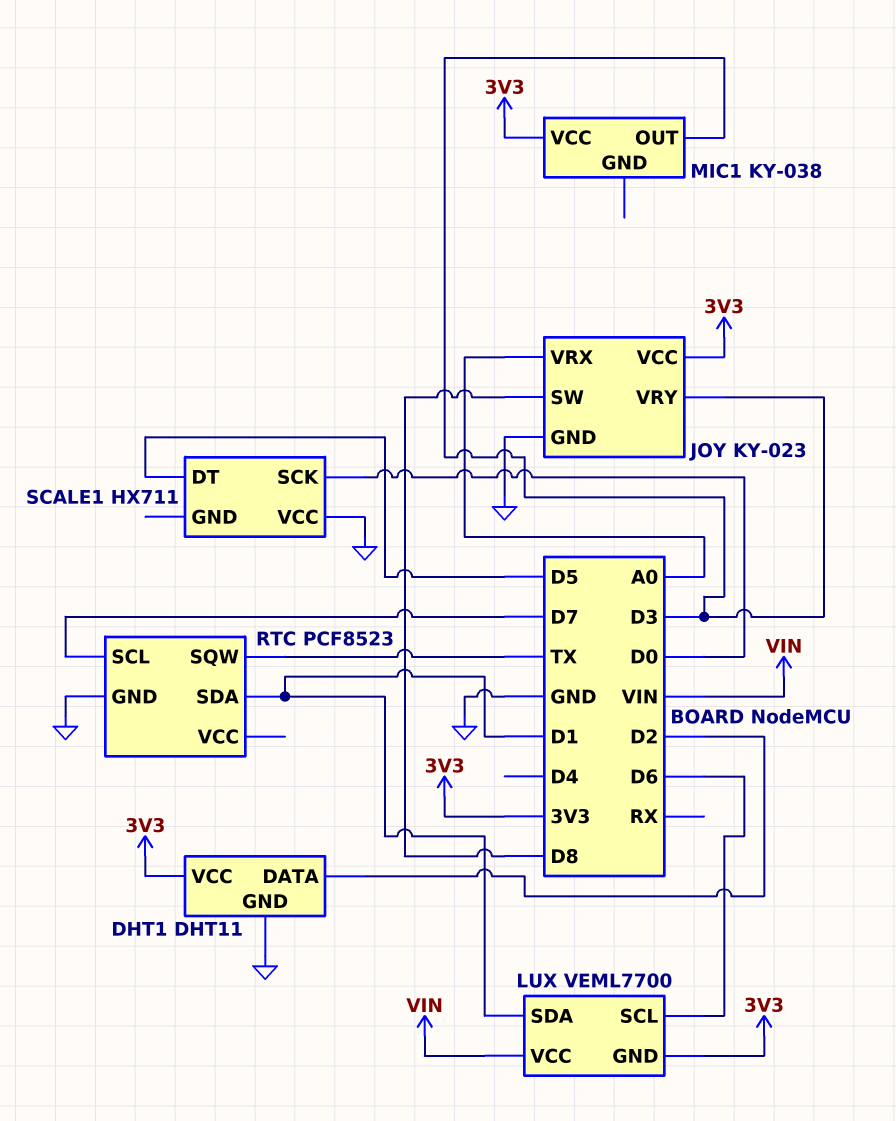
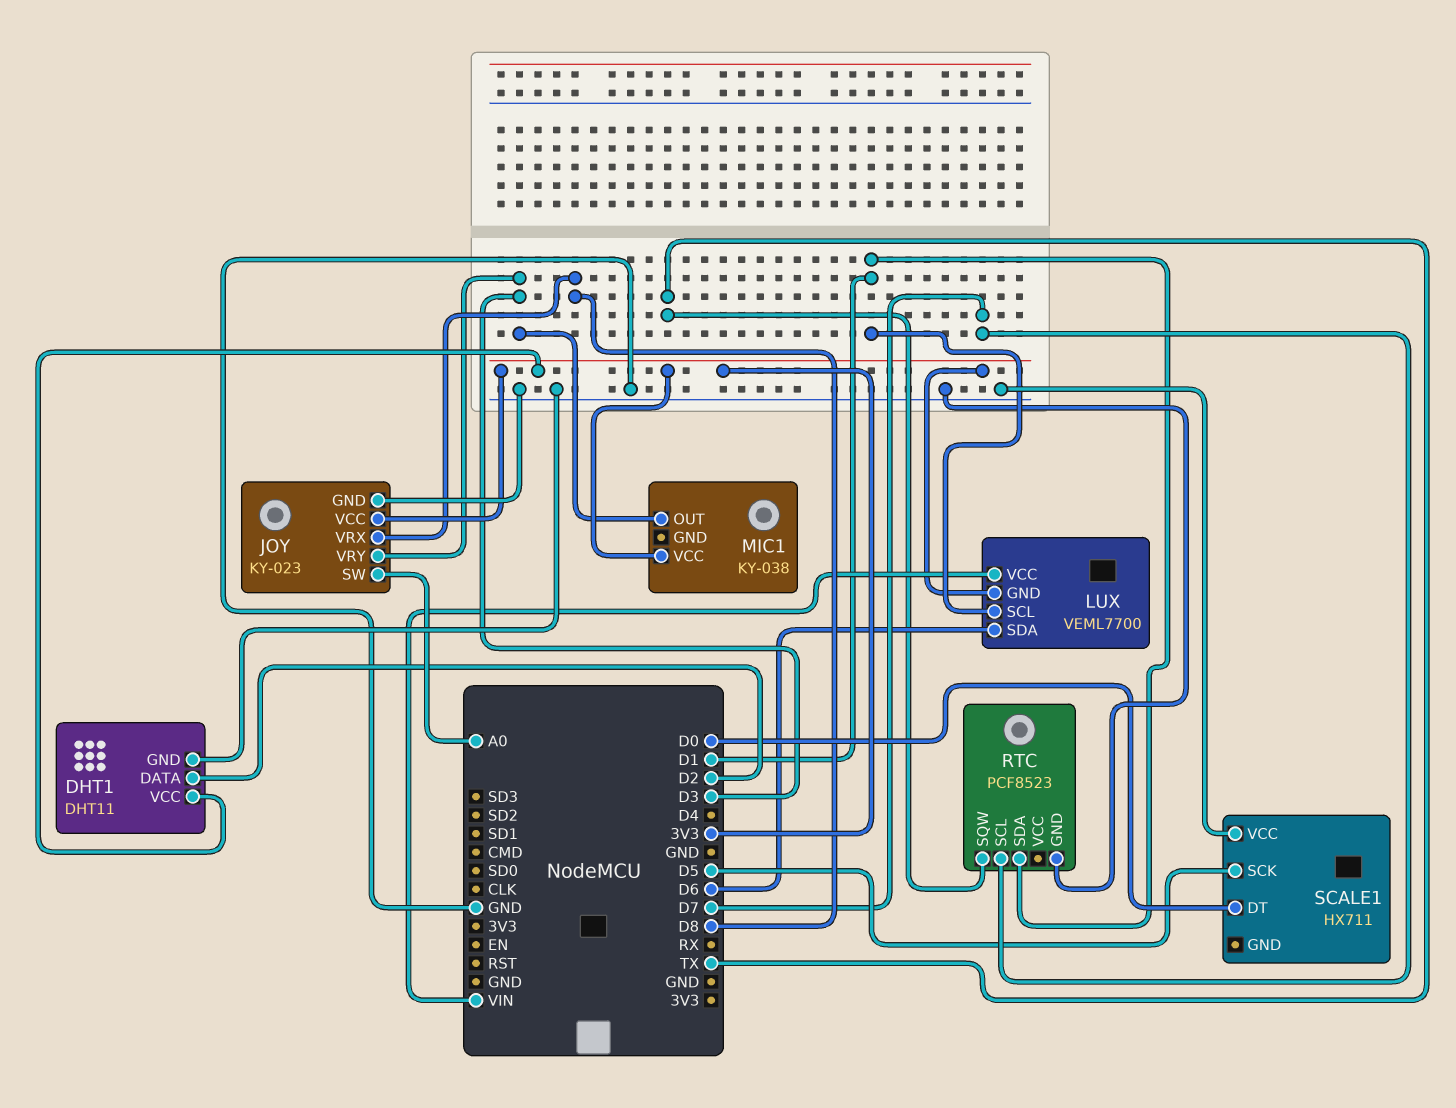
JOY pin SW: D8 -> A0
JOY pin VRX: A0 -> D8
LUX pin SCL: D6 -> D1
LUX pin SDA: D1 -> D6
SCALE1 pin DT: D5 -> D0
SCALE1 pin SCK: D0 -> D5

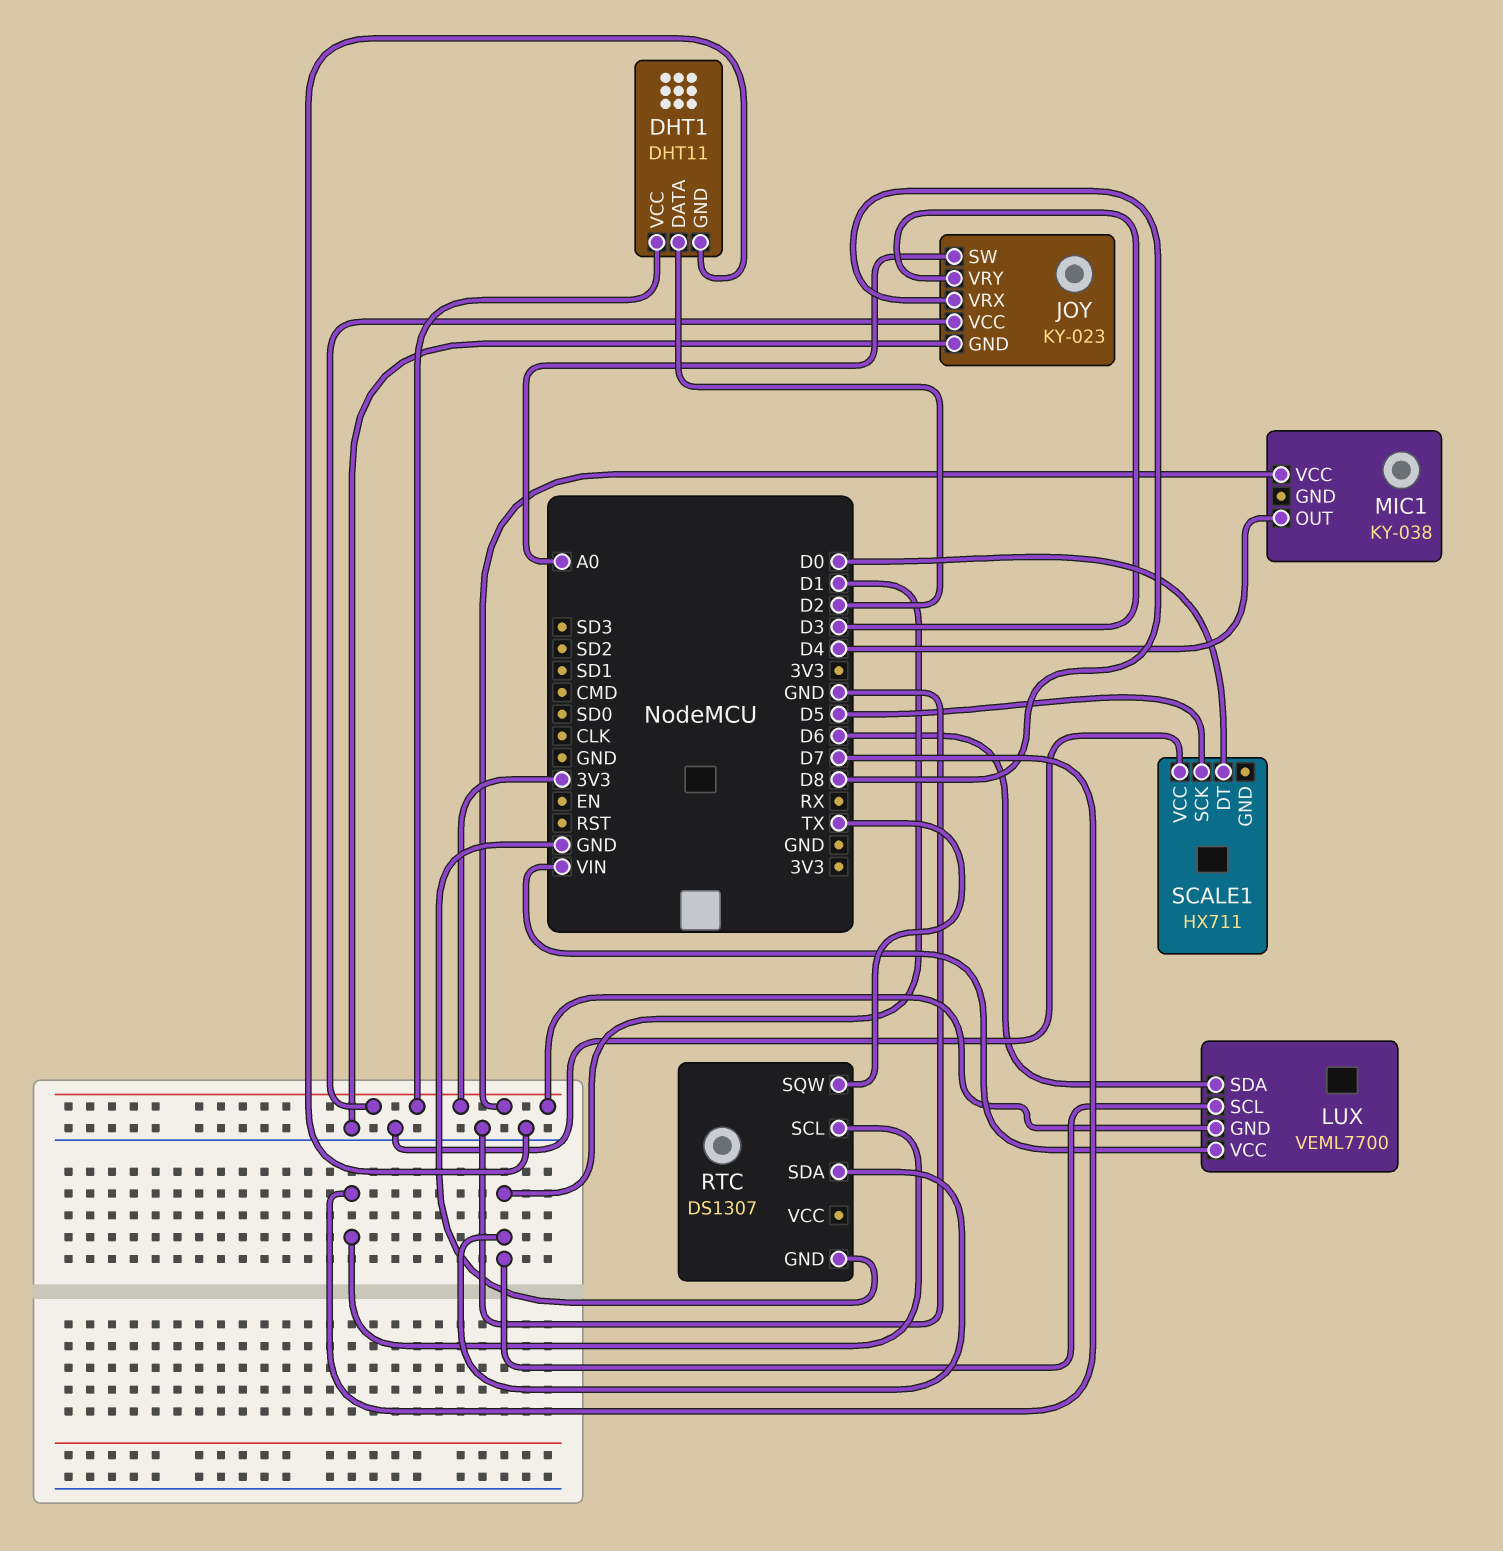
MIC1 pin OUT: D3 -> D4
RTC: PCF8523 -> DS1307

